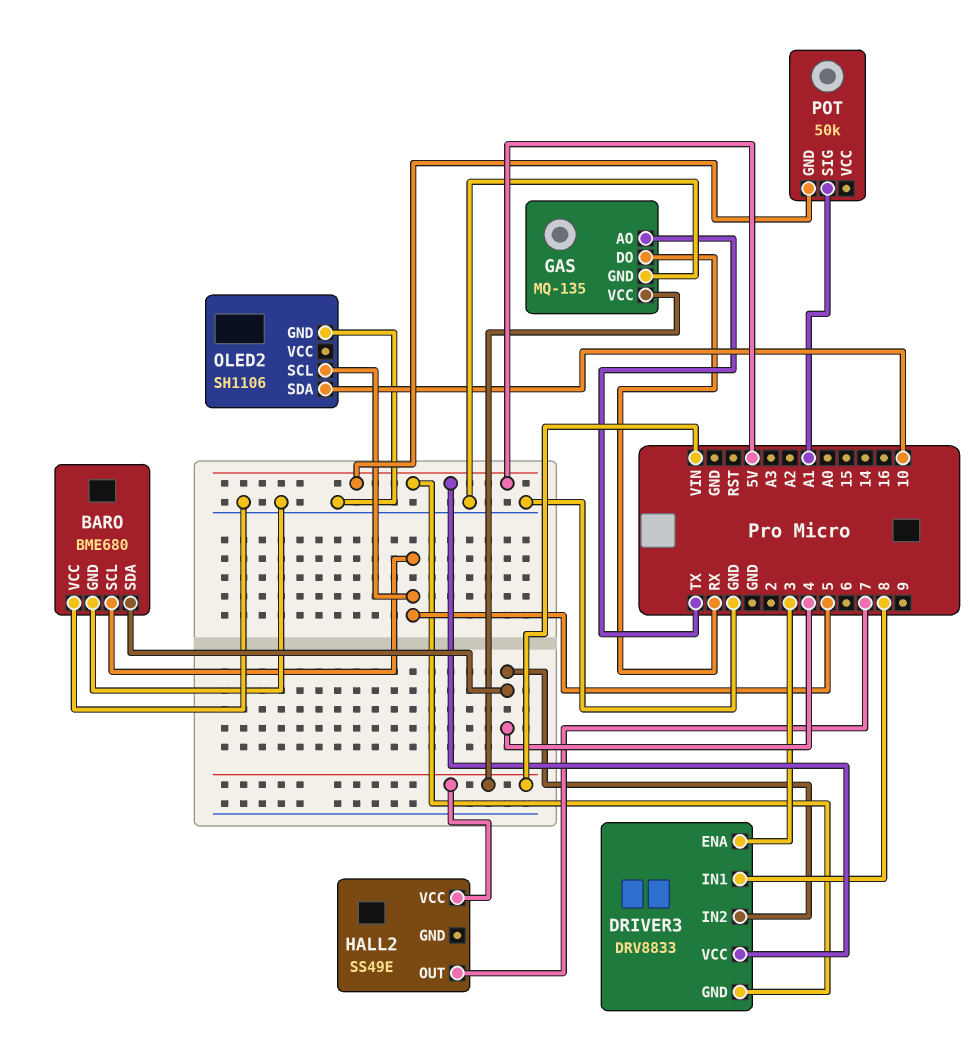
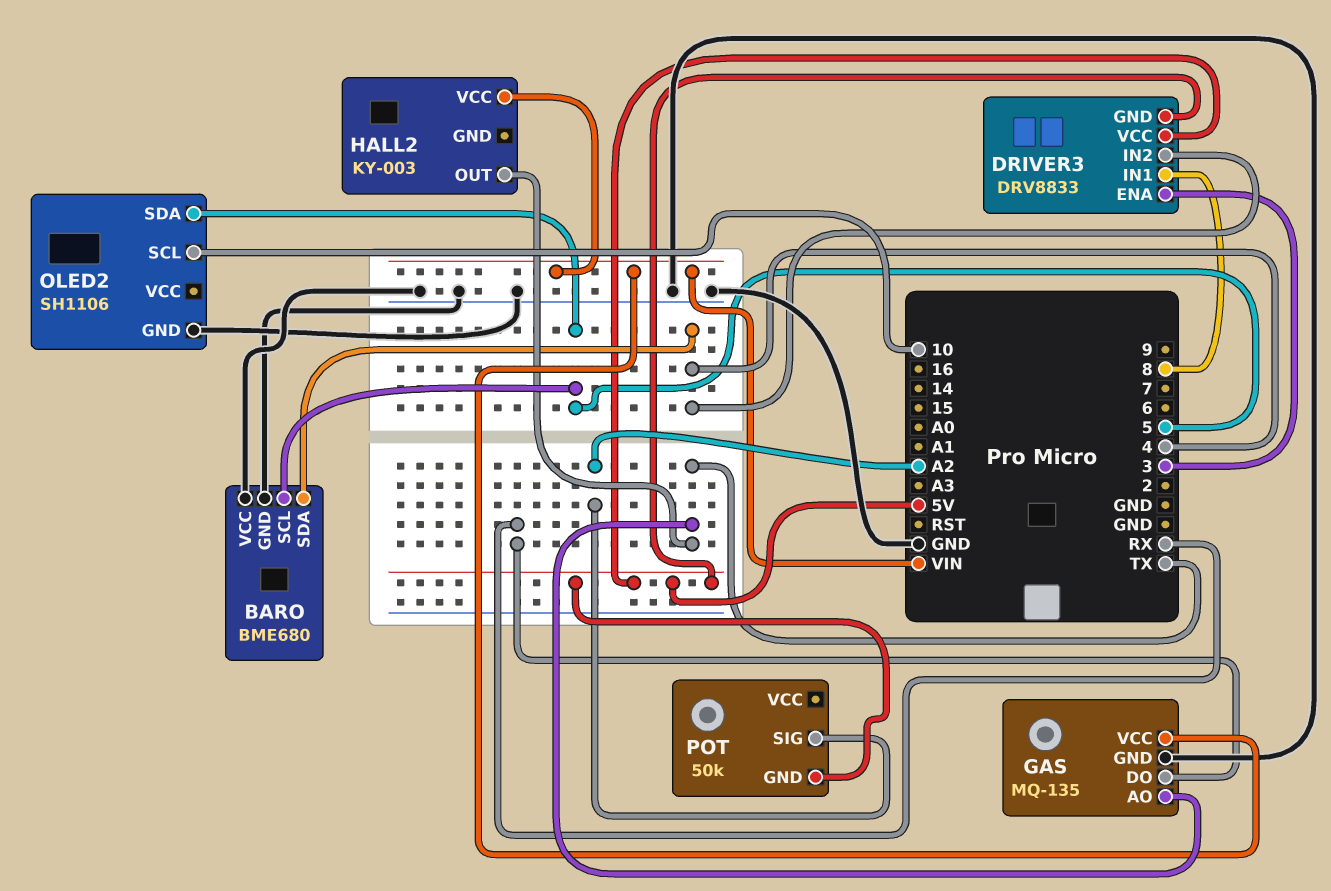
HALL2: SS49E -> KY-003
HALL2 pin OUT: 7 -> TX
OLED2 pin SCL: 5 -> 10
OLED2 pin SDA: 10 -> 5
POT pin SIG: A1 -> A2

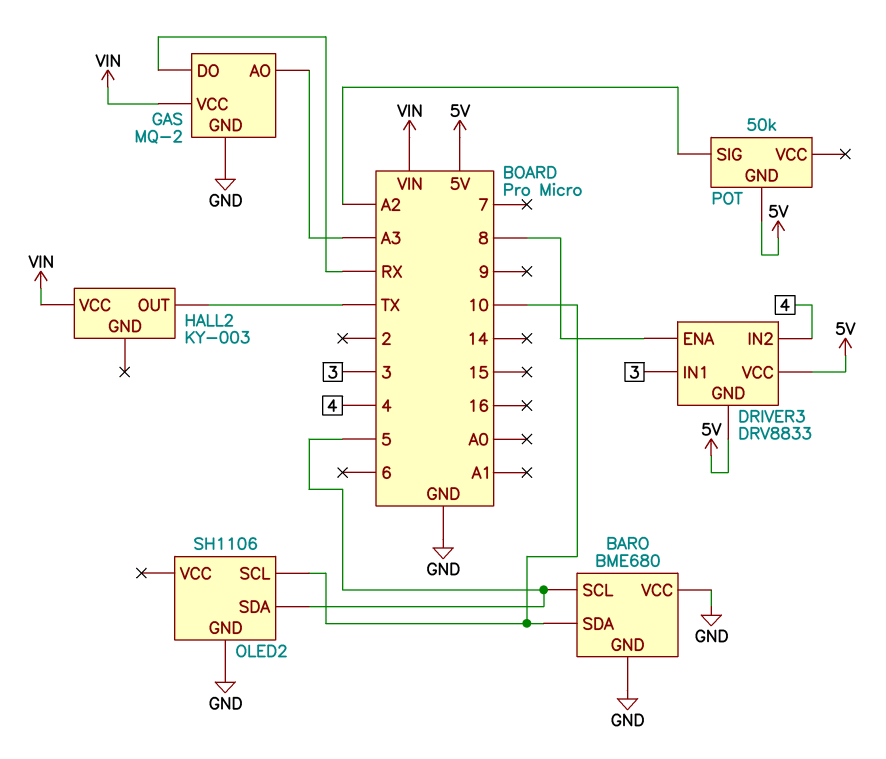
BARO pin SDA: 4 -> 10
DRIVER3 pin ENA: 3 -> 8
DRIVER3 pin IN1: 8 -> 3
GAS: MQ-135 -> MQ-2
GAS pin AO: TX -> A3

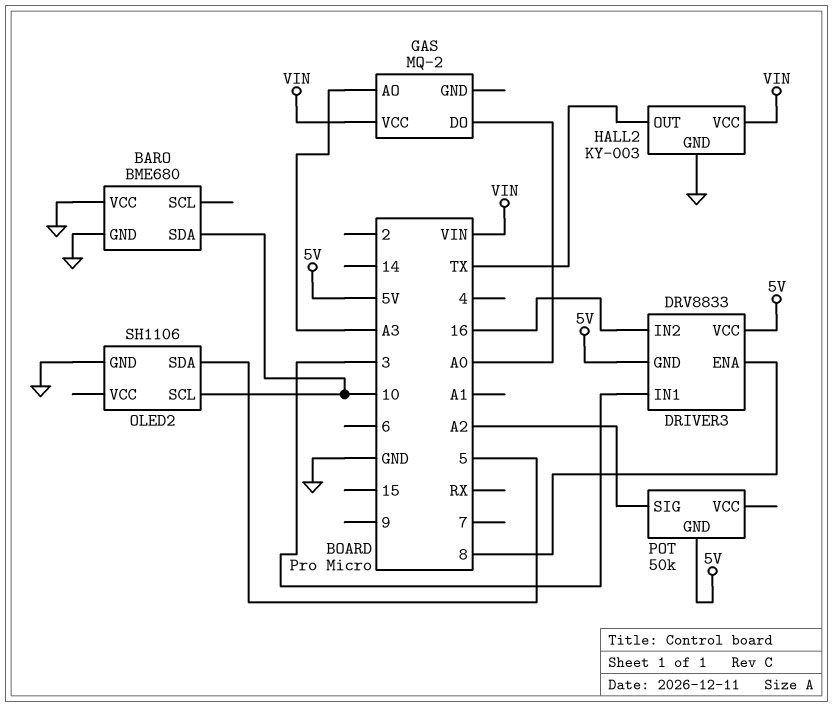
BARO pin SCL: 5 -> none
DRIVER3 pin IN2: 4 -> 16
GAS pin DO: RX -> A0
GAS pin GND: GND -> none
HALL2 pin GND: none -> GND

